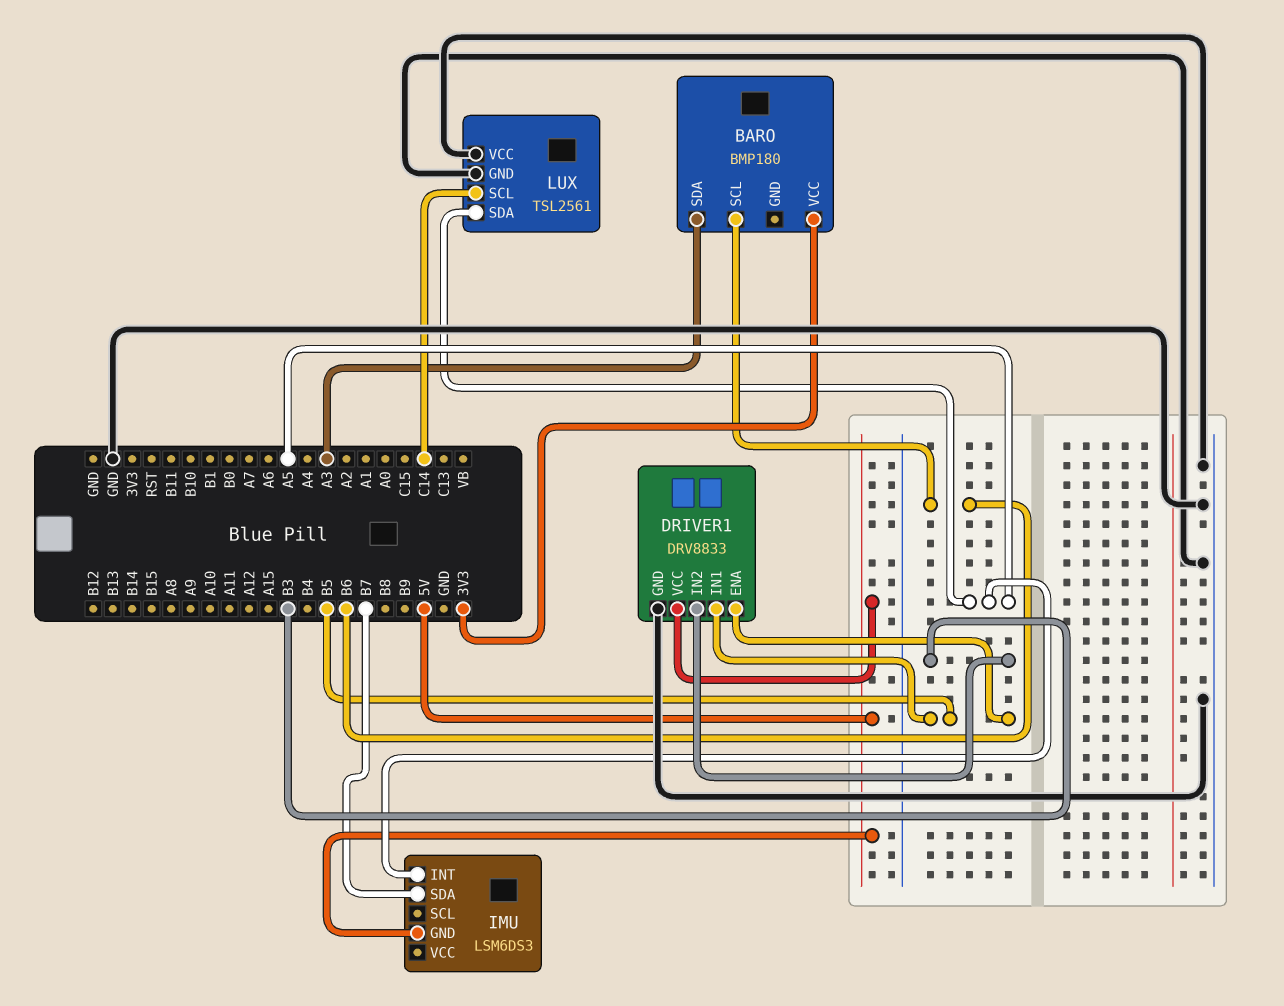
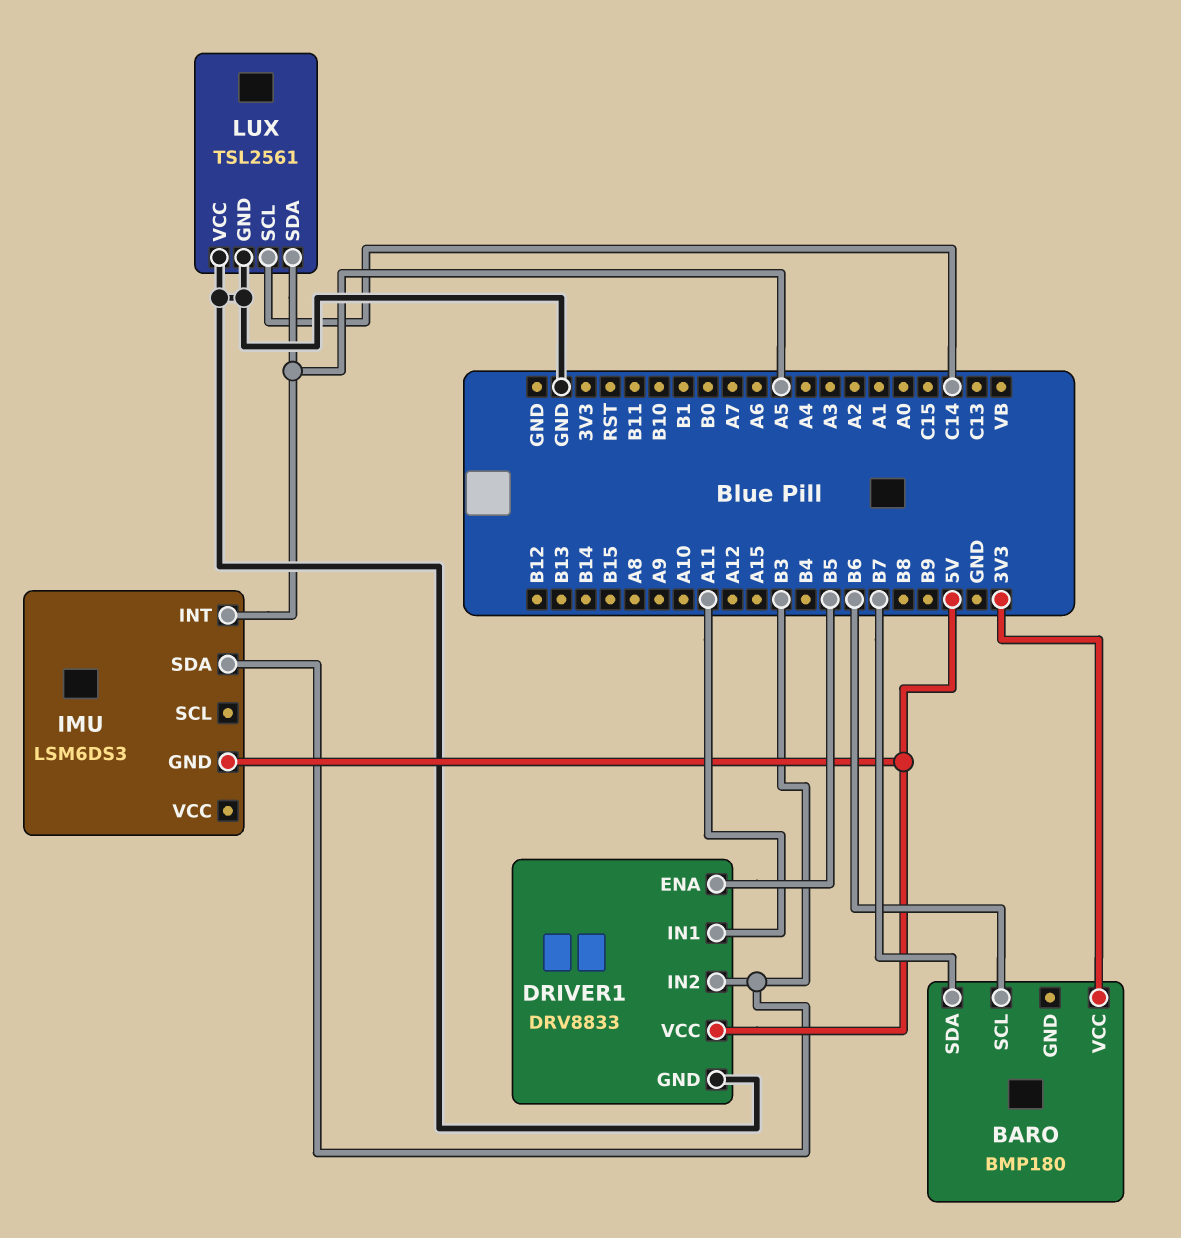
BARO pin SDA: A3 -> B7
DRIVER1 pin IN1: B5 -> A11
IMU pin SDA: B7 -> B3

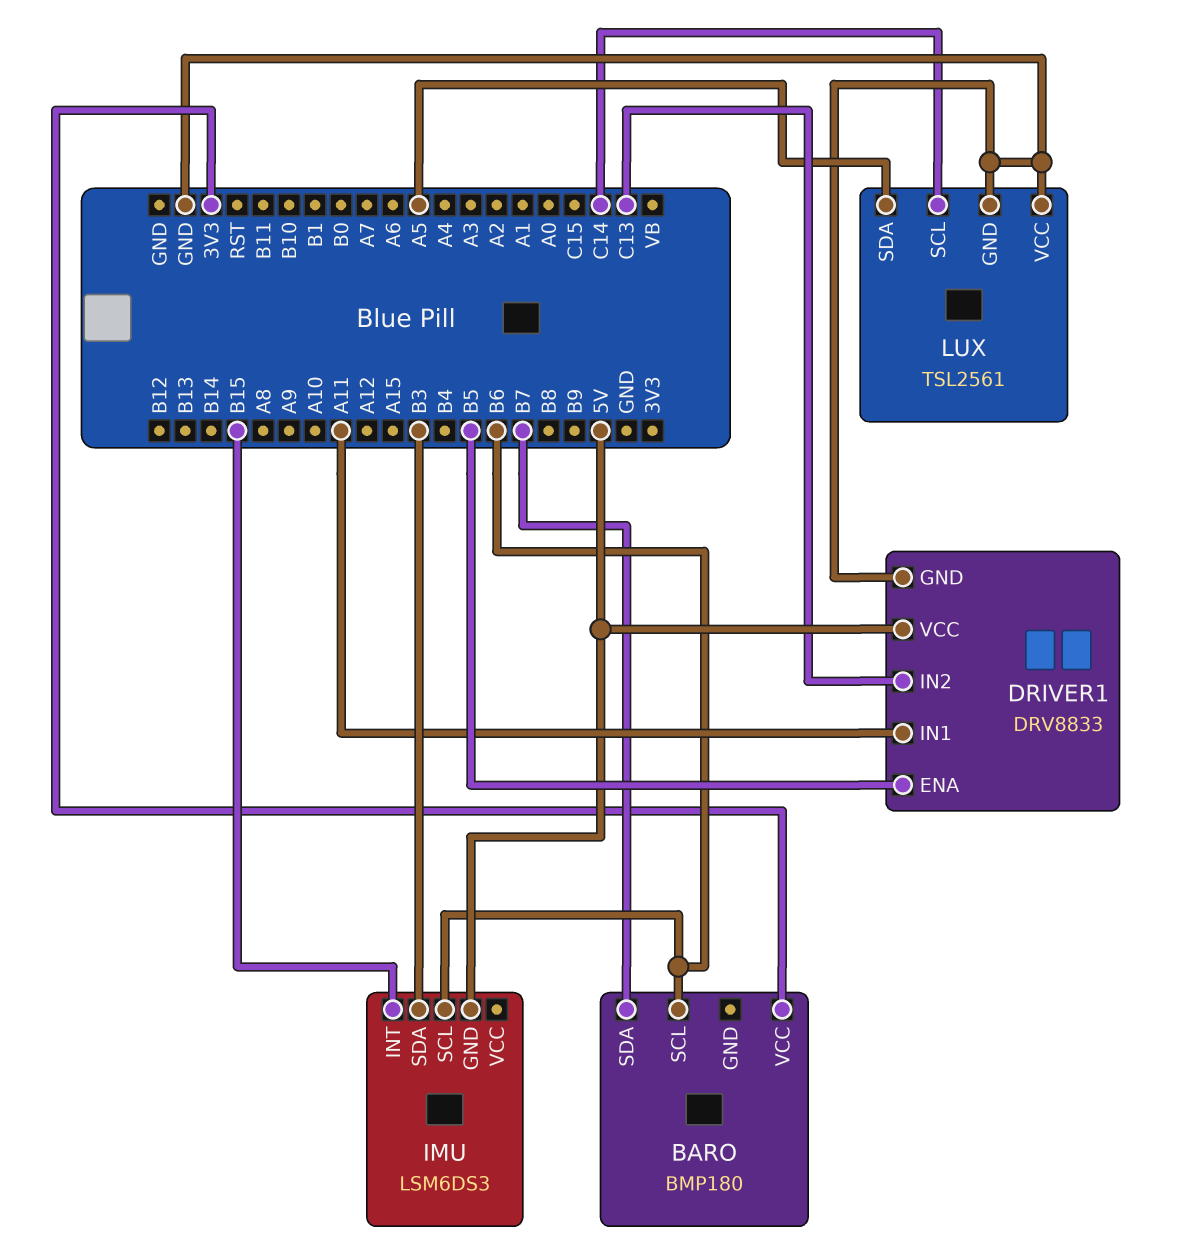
DRIVER1 pin IN2: B3 -> C13
IMU pin INT: A5 -> B15
IMU pin SCL: none -> B6

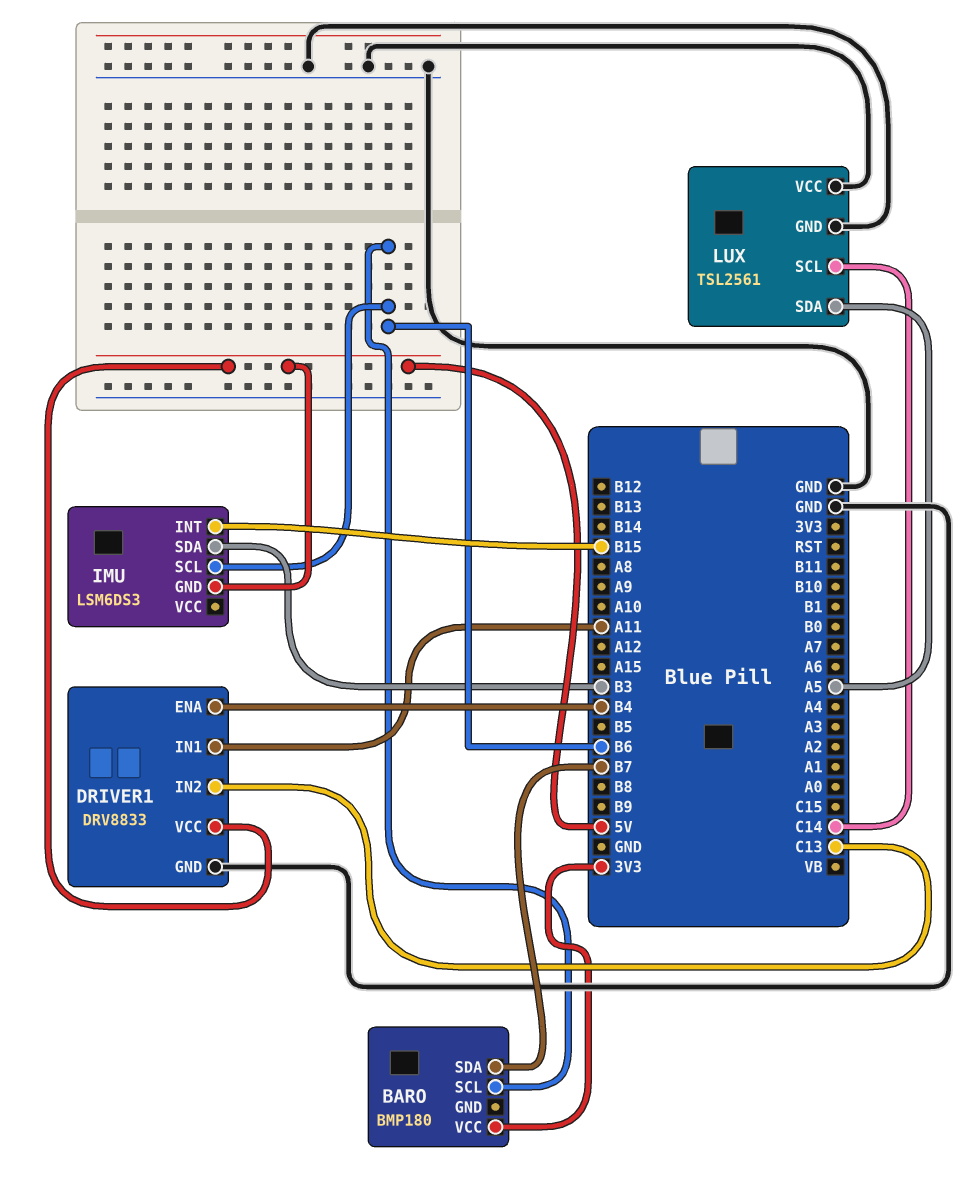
DRIVER1 pin ENA: B5 -> B4

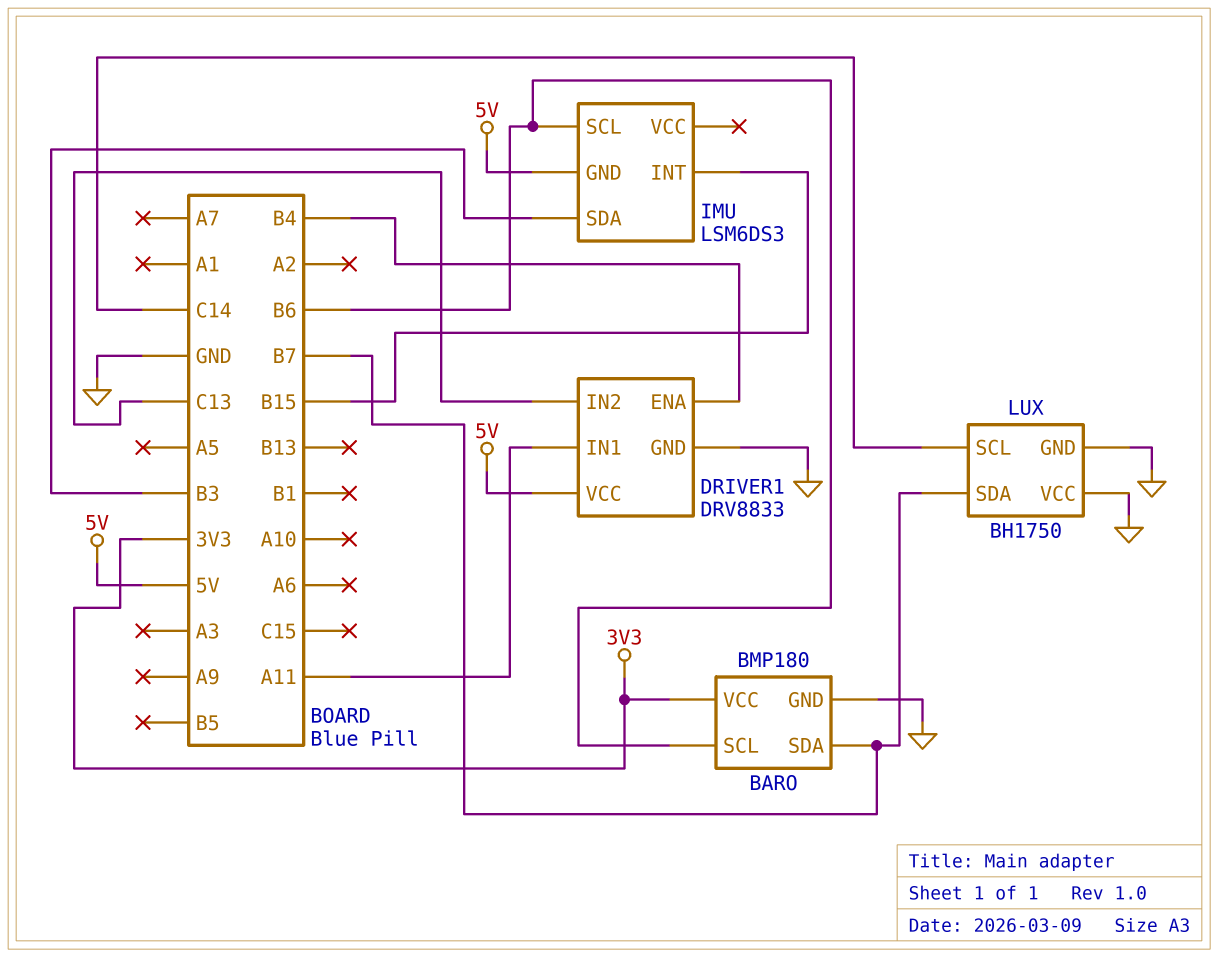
BARO pin GND: none -> GND
LUX: TSL2561 -> BH1750
LUX pin SDA: A5 -> B7

